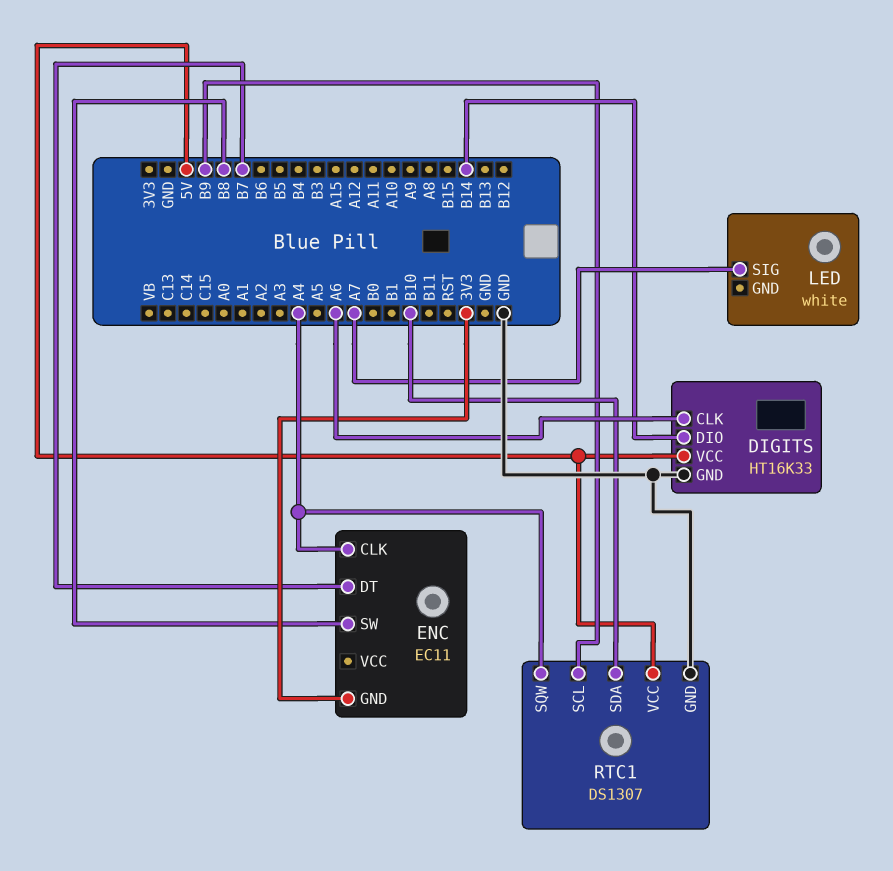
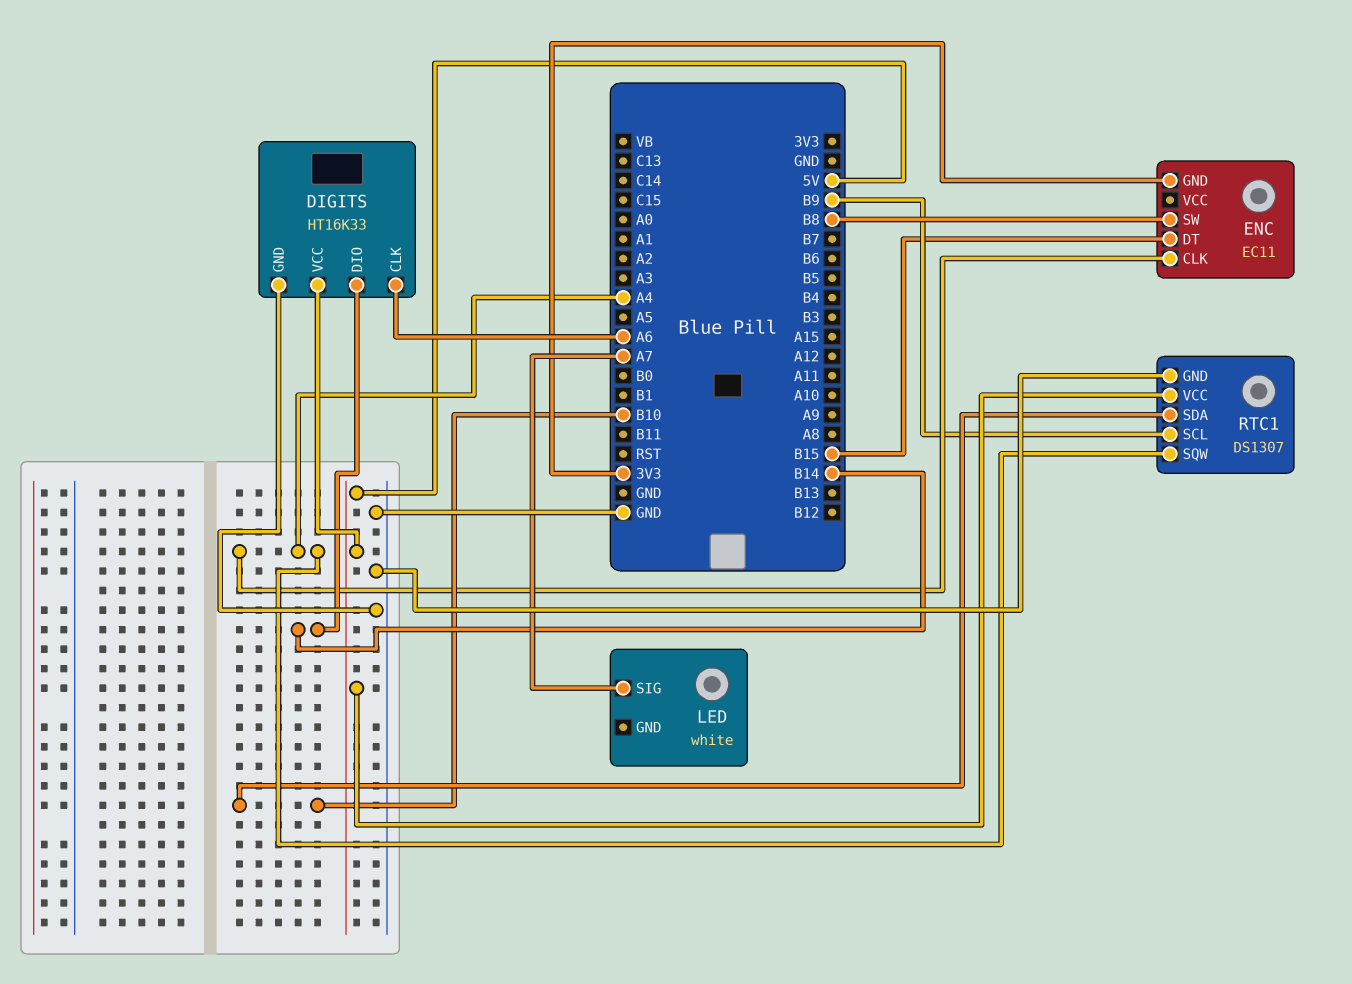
ENC pin DT: B7 -> B15

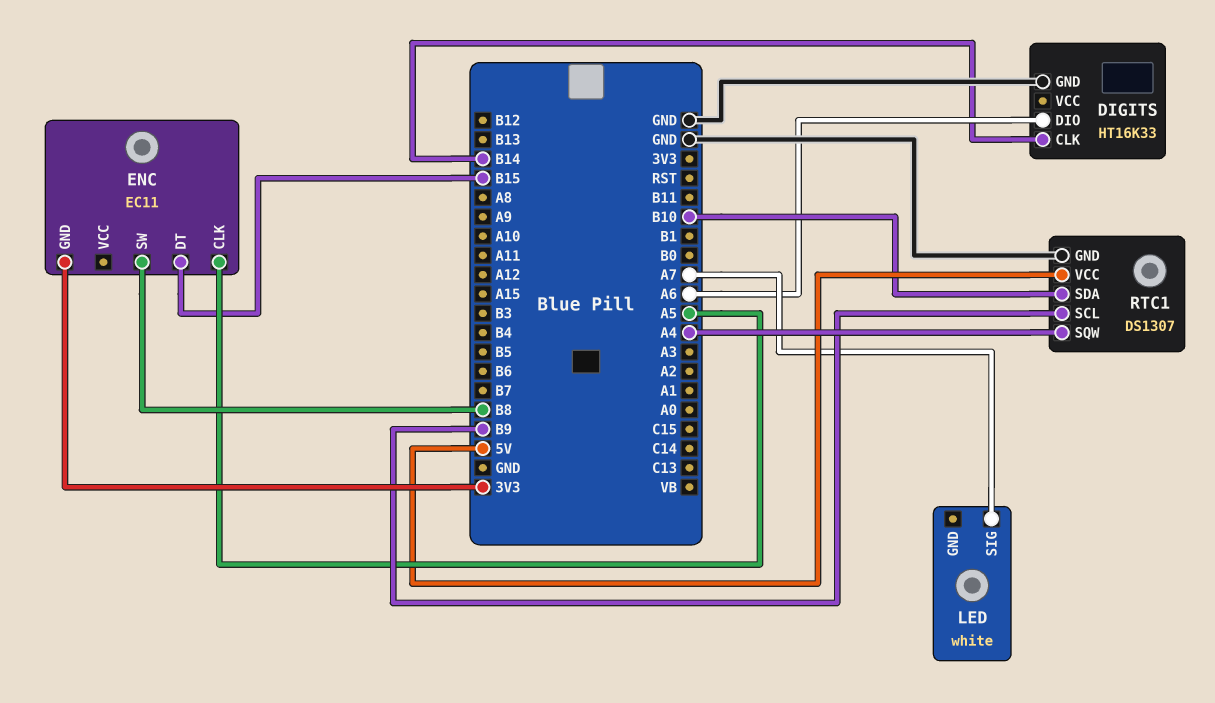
DIGITS pin CLK: A6 -> B14
DIGITS pin DIO: B14 -> A6
DIGITS pin VCC: 5V -> none
ENC pin CLK: A4 -> A5

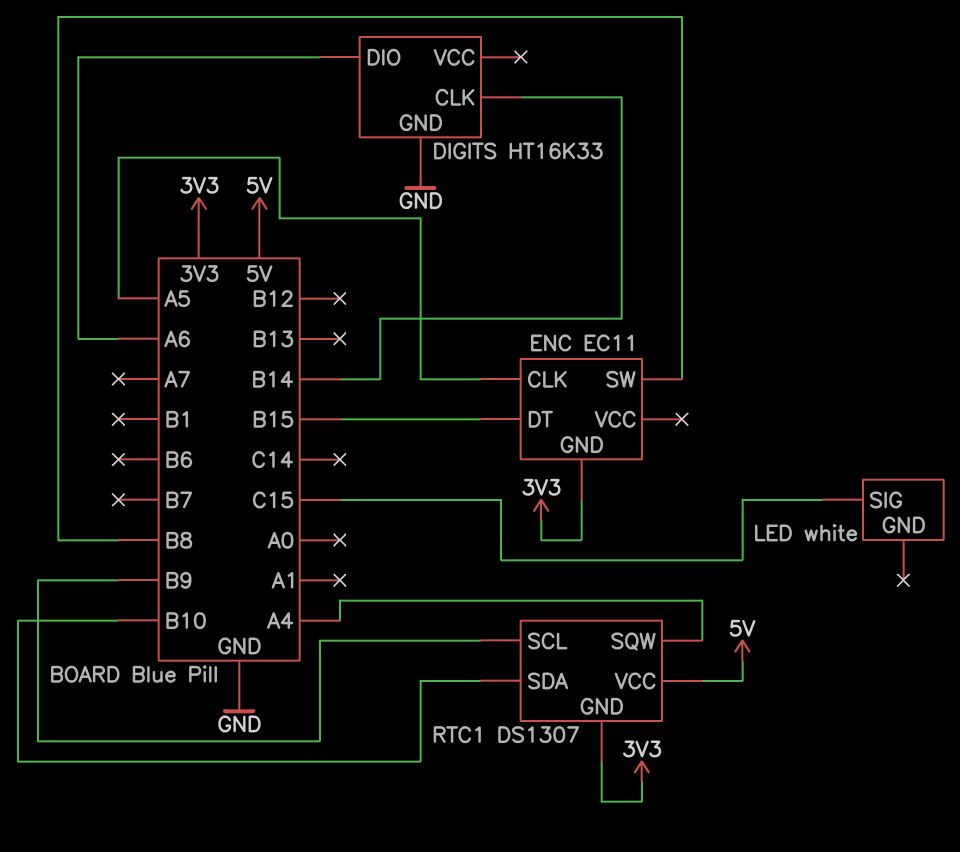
LED pin SIG: A7 -> C15
RTC1 pin GND: GND -> 3V3

